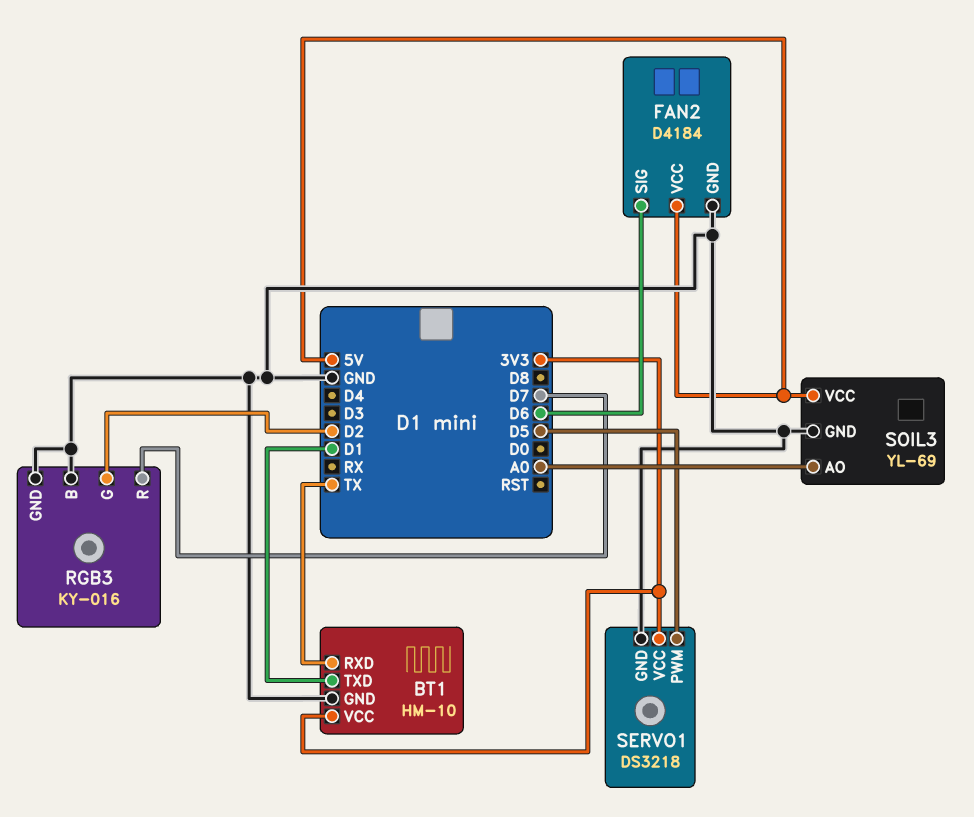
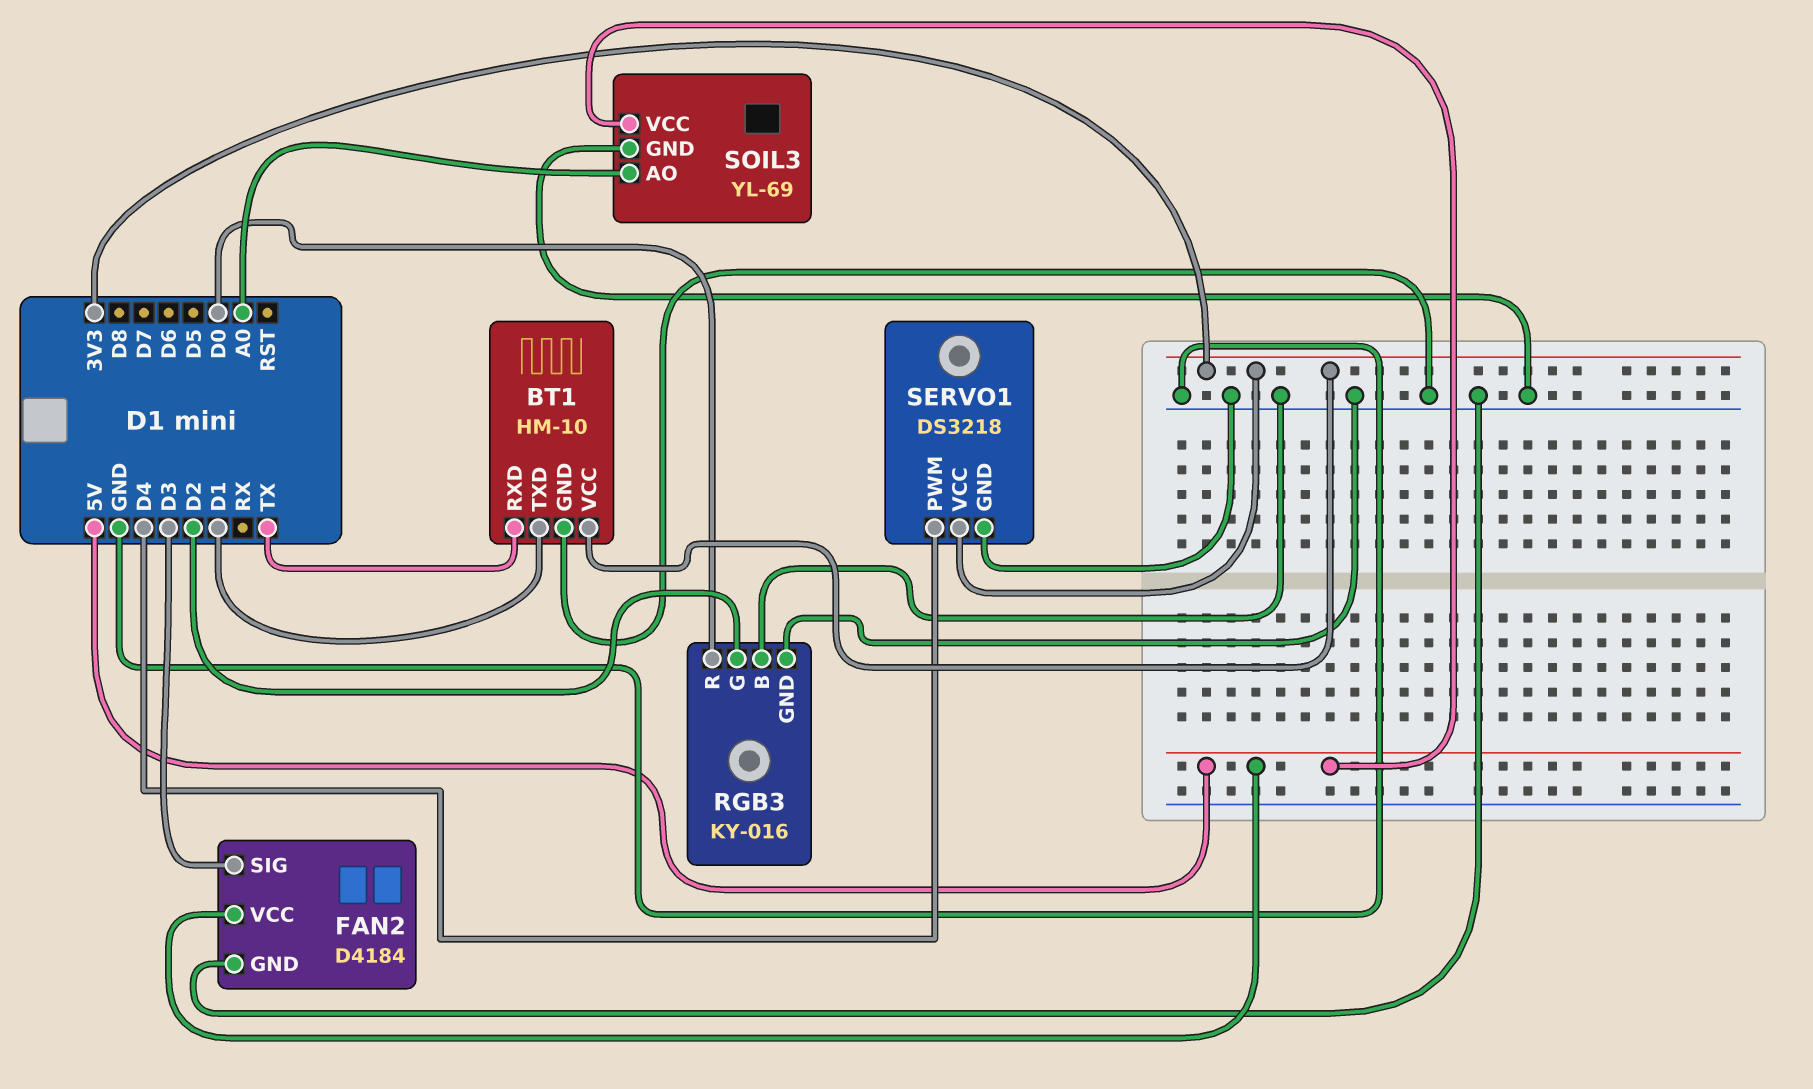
FAN2 pin SIG: D6 -> D3
RGB3 pin R: D7 -> D0
SERVO1 pin PWM: D5 -> D4

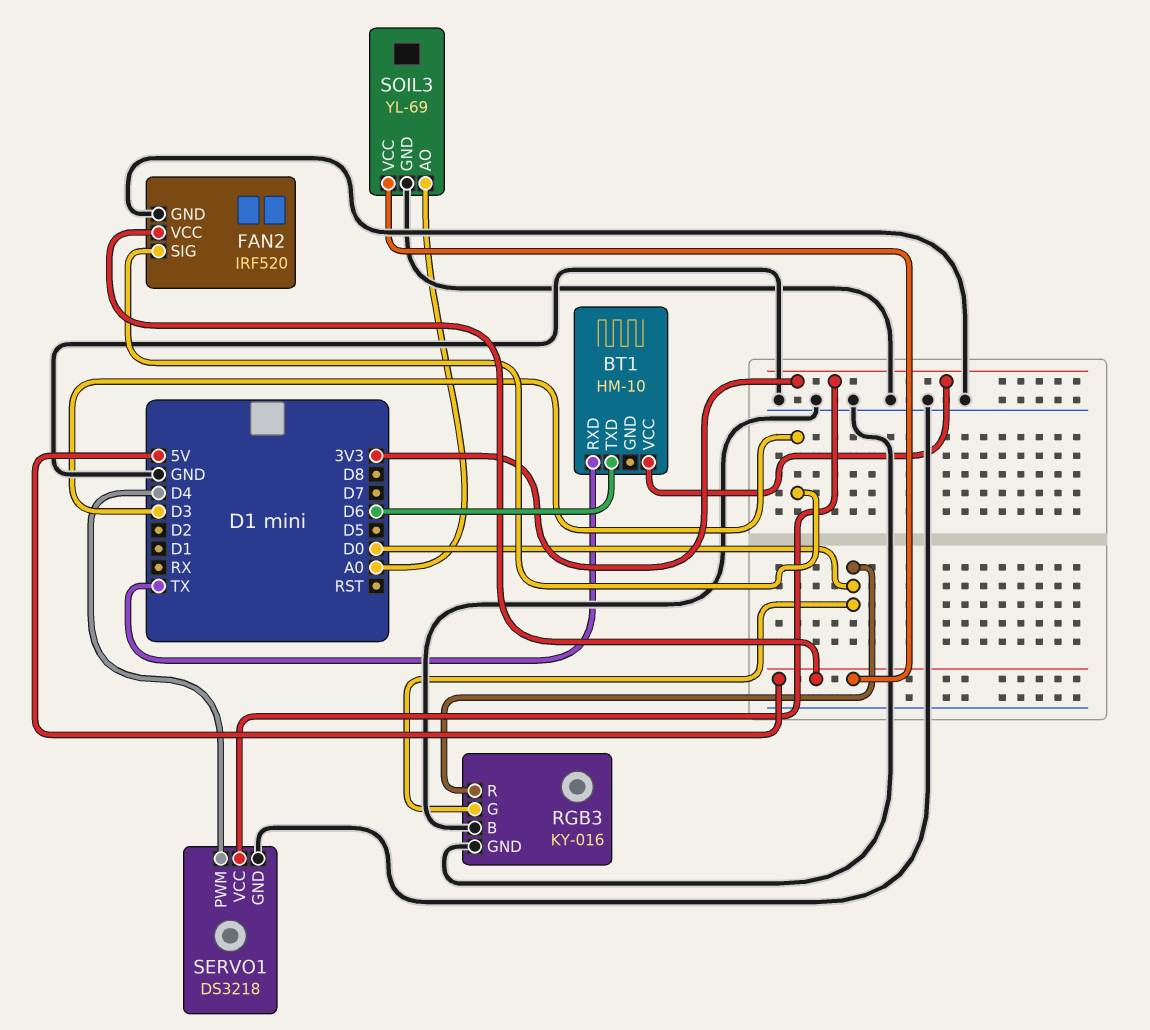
BT1 pin GND: GND -> none
BT1 pin TXD: D1 -> D6
FAN2: D4184 -> IRF520
RGB3 pin G: D2 -> D0

